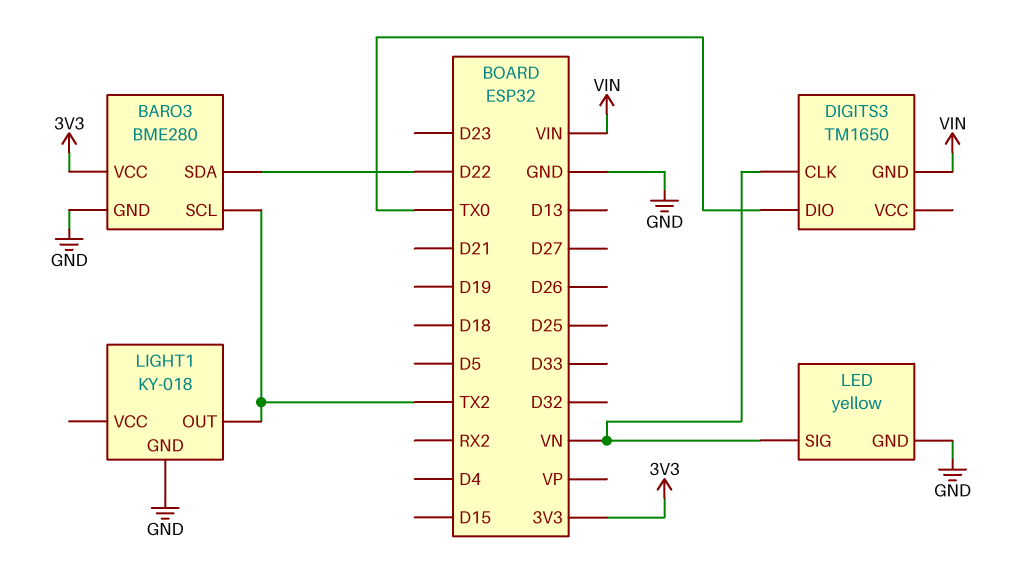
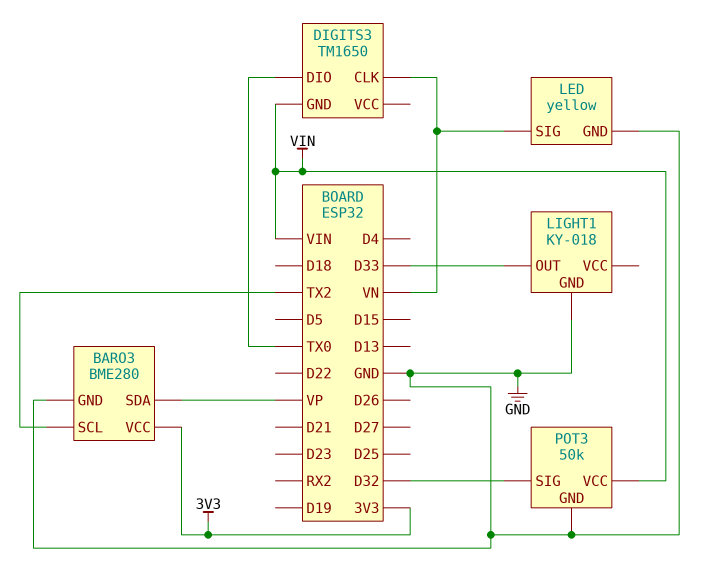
BARO3 pin SDA: D22 -> VP
LIGHT1 pin OUT: TX2 -> D33
POT3: none -> 50k
POT3 pin GND: none -> GND
POT3 pin SIG: none -> D32
POT3 pin VCC: none -> VIN

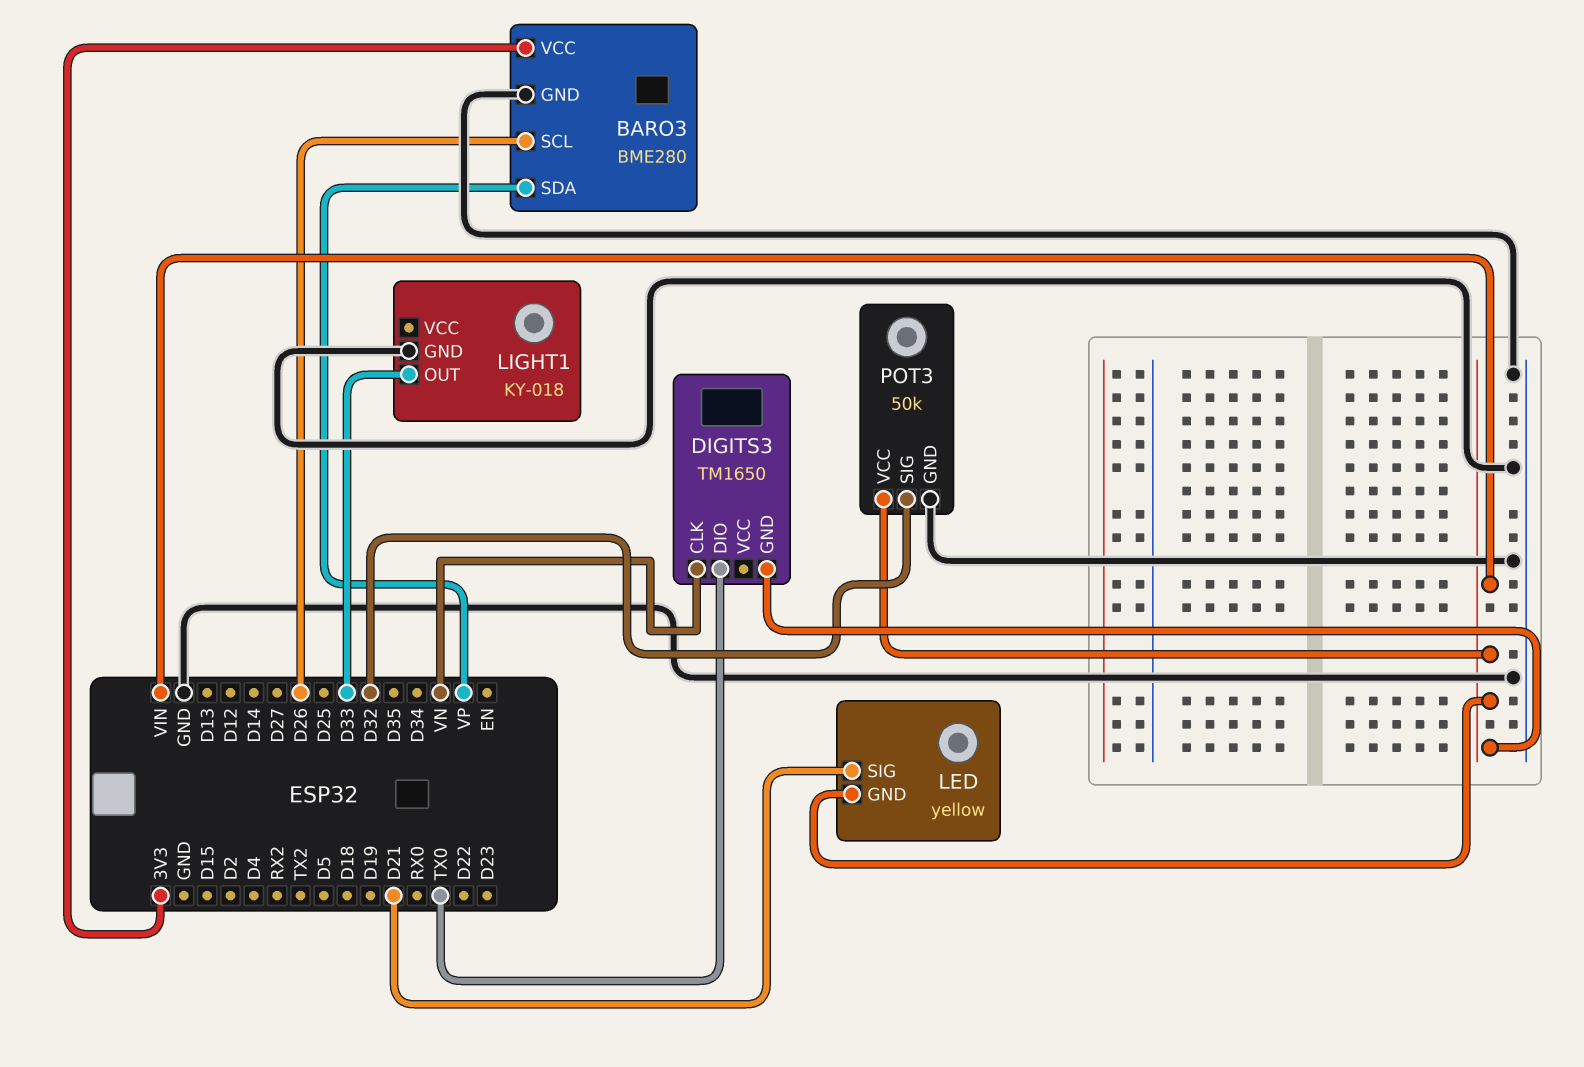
BARO3 pin SCL: TX2 -> D26
LED pin GND: GND -> VIN
LED pin SIG: VN -> D21

